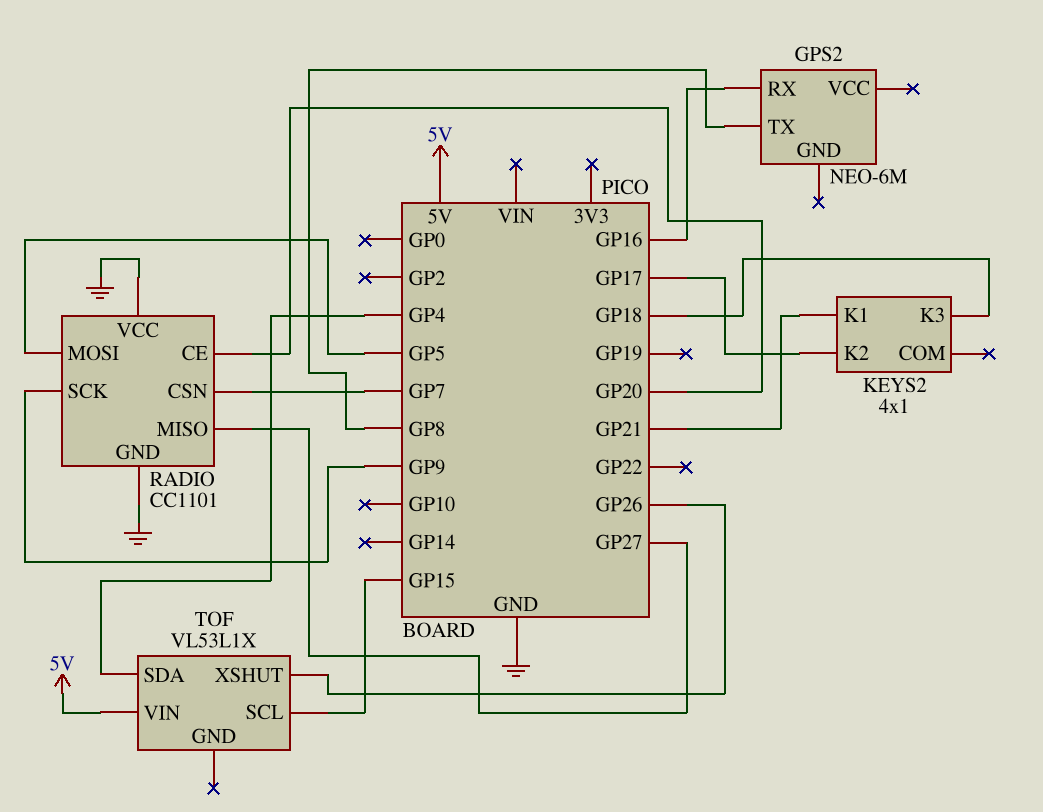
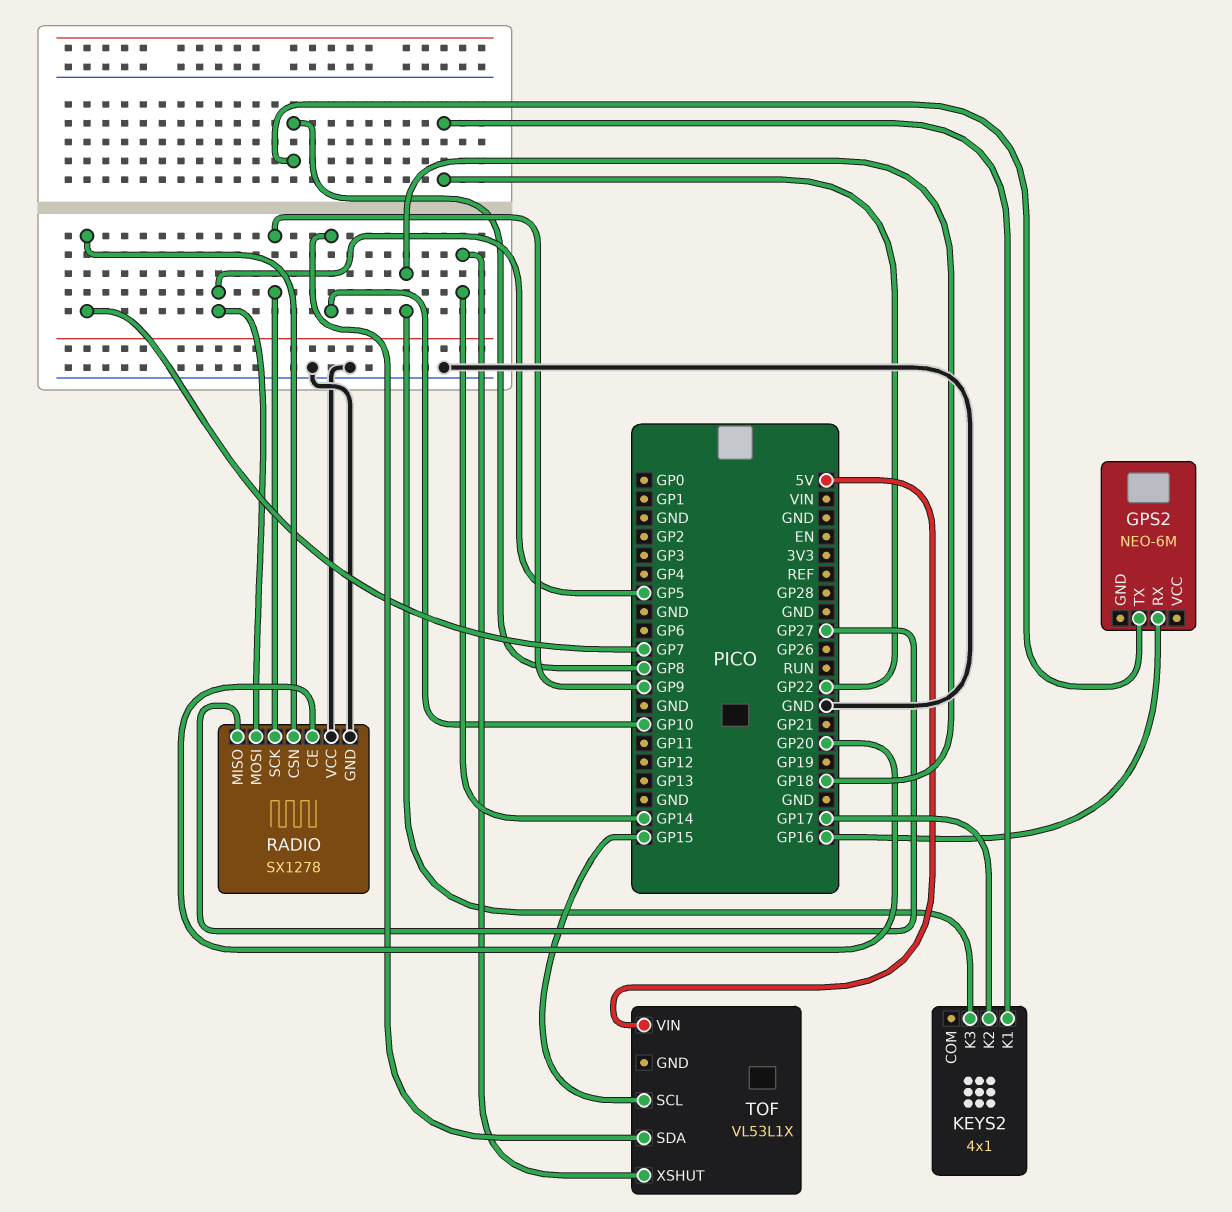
KEYS2 pin K1: GP21 -> GP22
RADIO: CC1101 -> SX1278
TOF pin SDA: GP4 -> GP10
TOF pin XSHUT: GP26 -> GP14

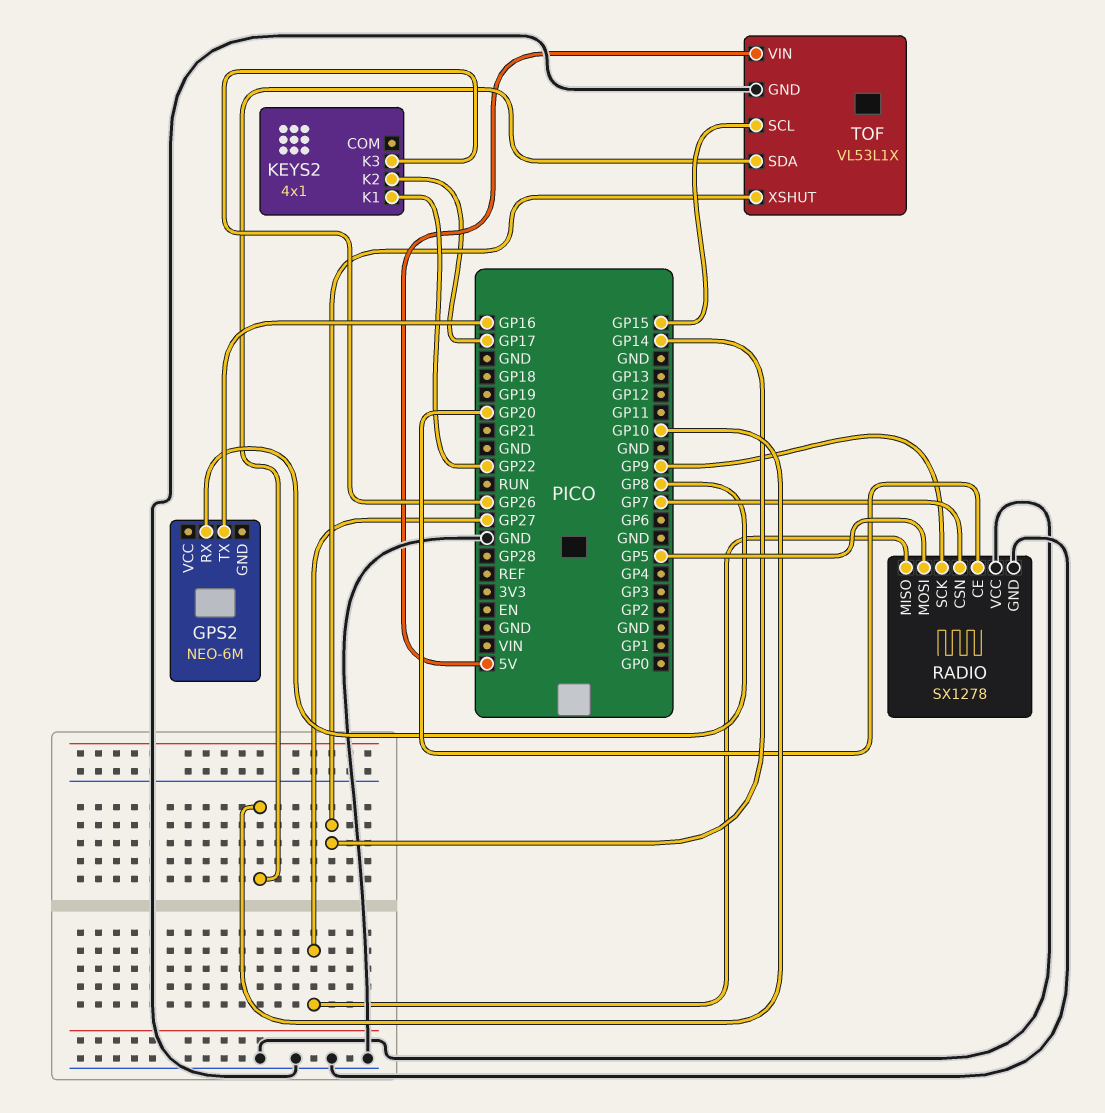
GPS2 pin RX: GP16 -> GP8
GPS2 pin TX: GP8 -> GP16
KEYS2 pin K3: GP18 -> GP26
TOF pin GND: none -> GND

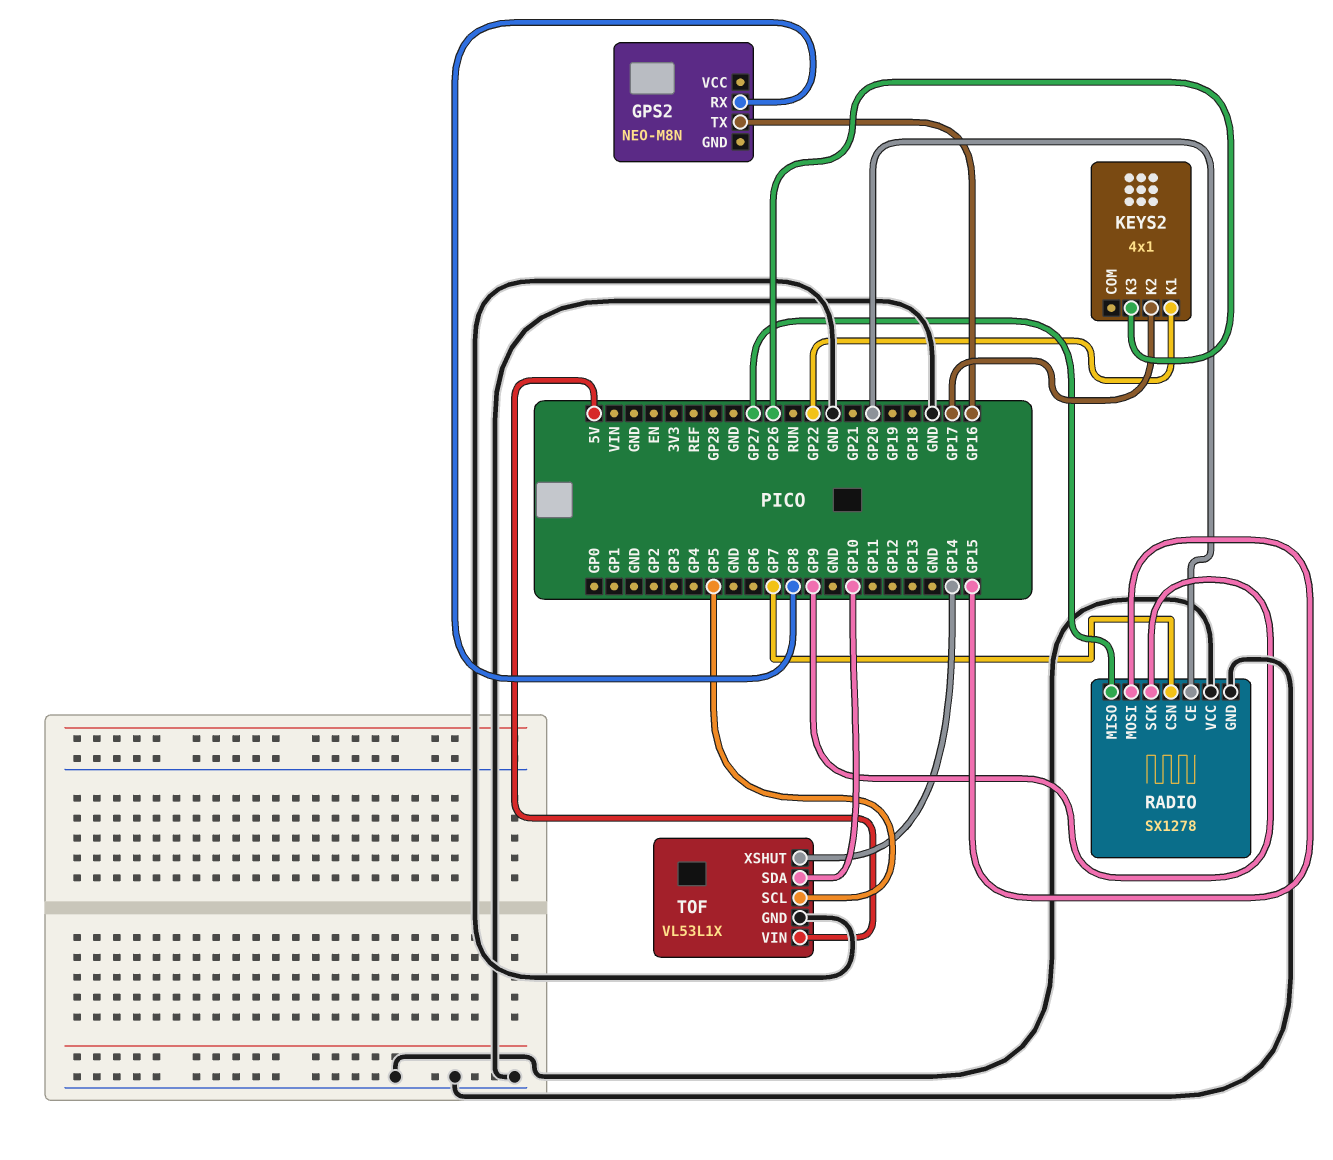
GPS2: NEO-6M -> NEO-M8N
RADIO pin MOSI: GP5 -> GP15
TOF pin SCL: GP15 -> GP5

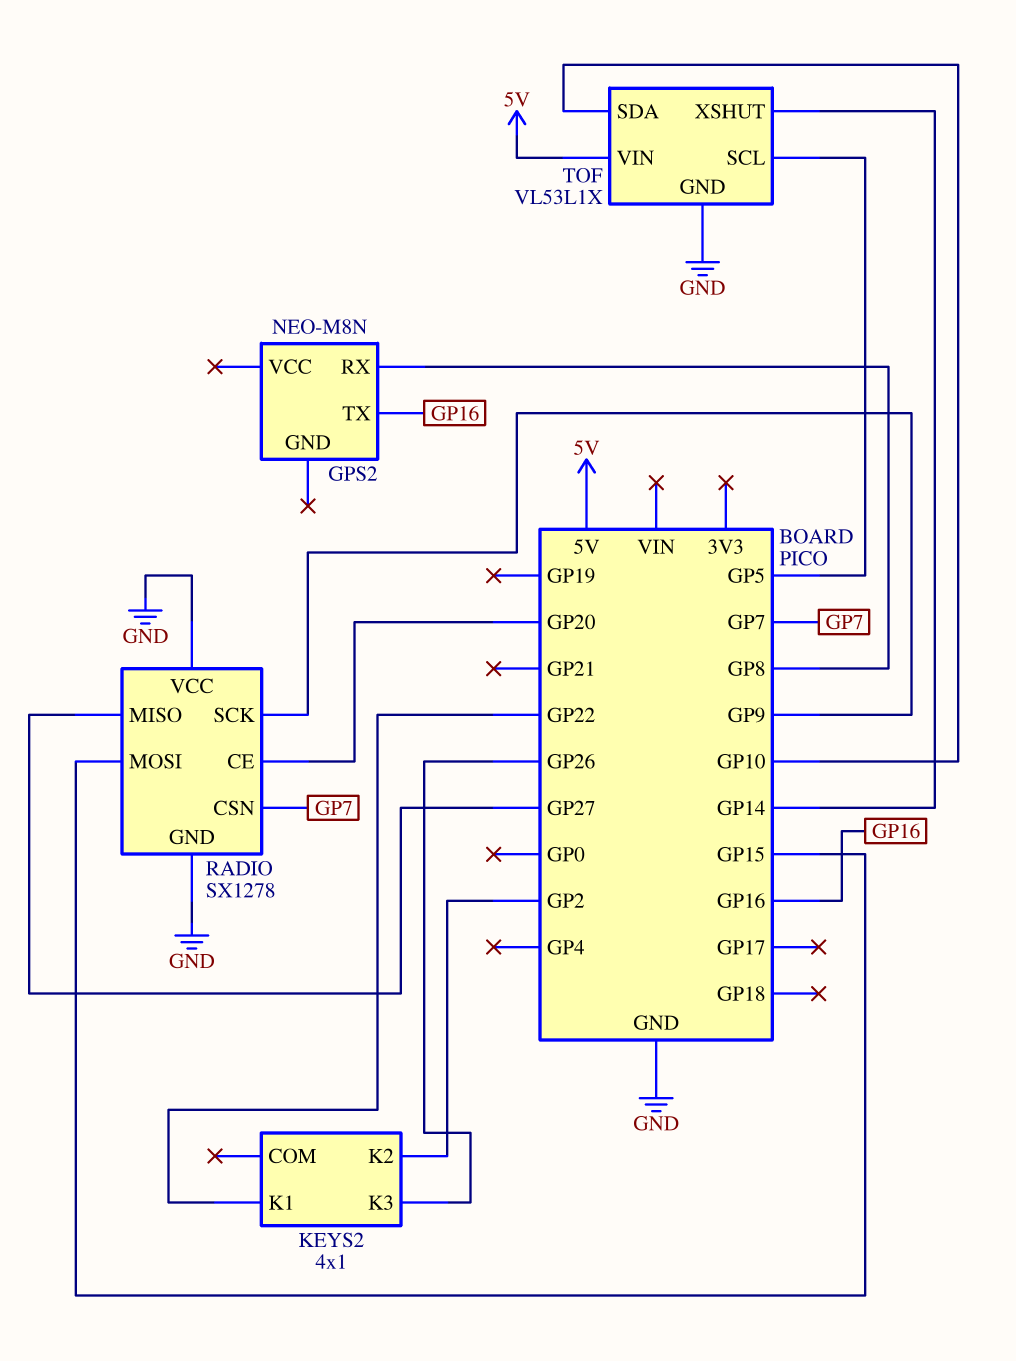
KEYS2 pin K2: GP17 -> GP2

